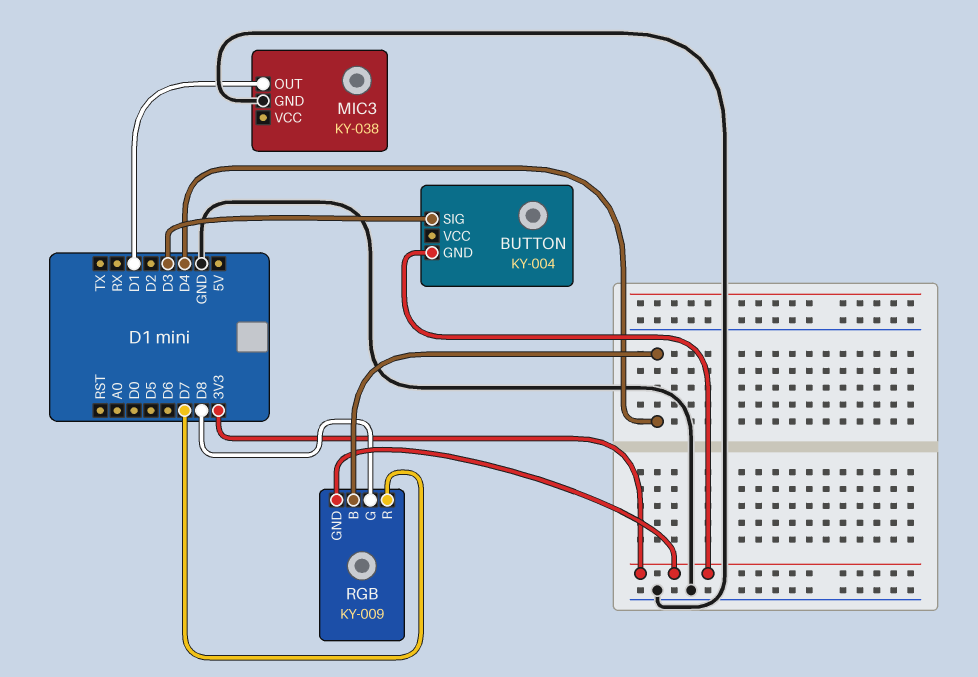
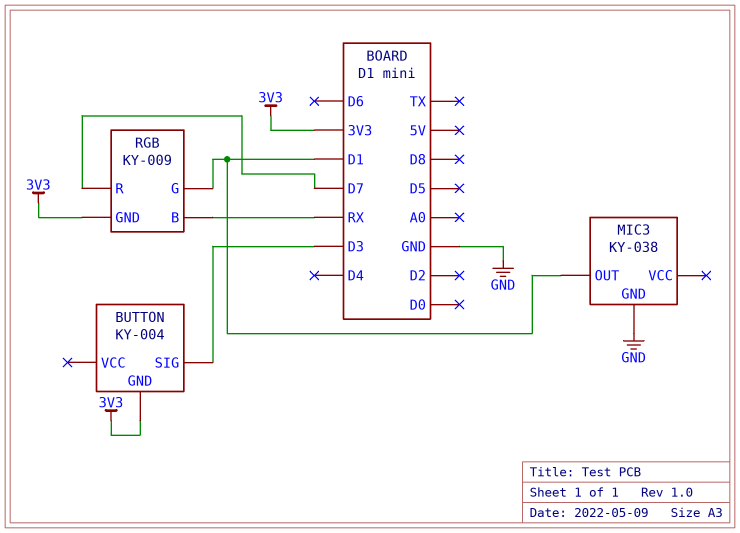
RGB pin B: D4 -> RX
RGB pin G: D8 -> D1

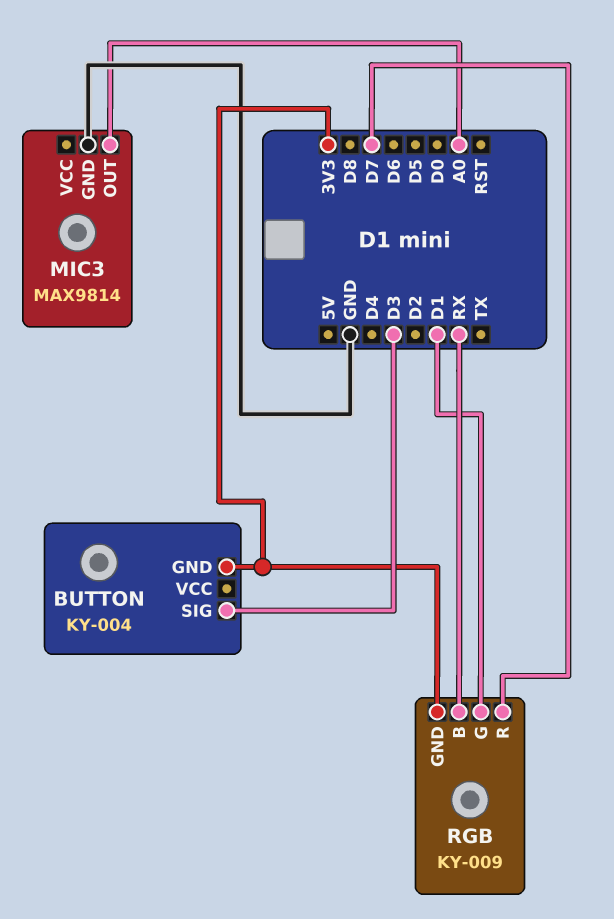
MIC3: KY-038 -> MAX9814
MIC3 pin OUT: D1 -> A0

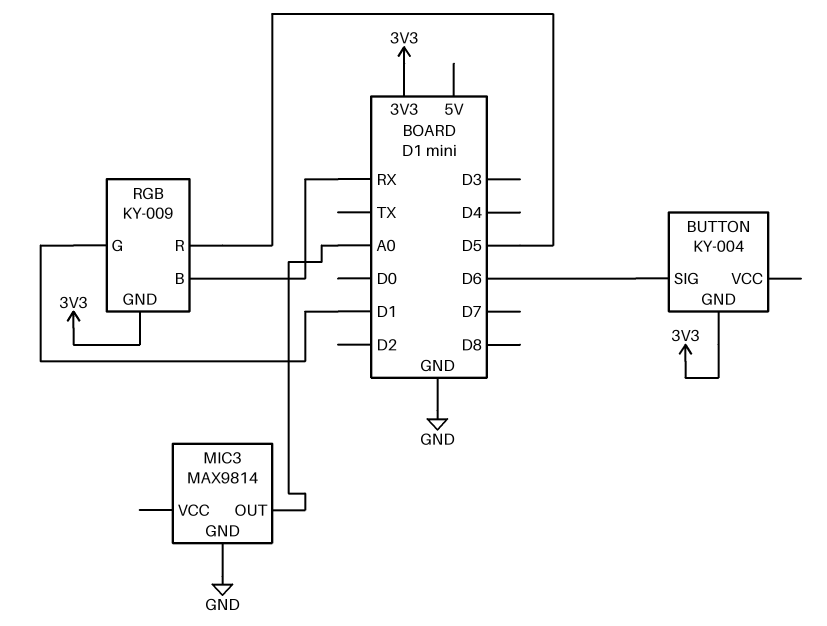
BUTTON pin SIG: D3 -> D6
RGB pin R: D7 -> D5

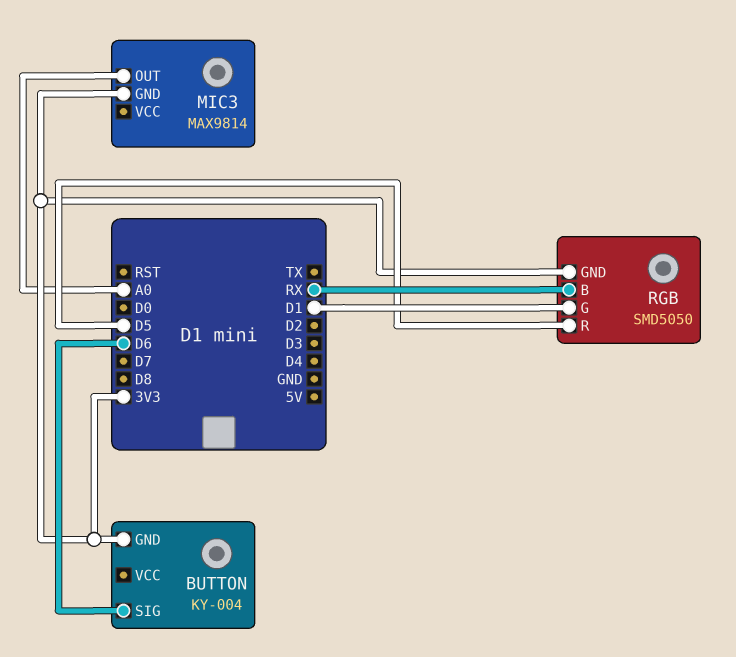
MIC3 pin GND: GND -> 3V3
RGB: KY-009 -> SMD5050

